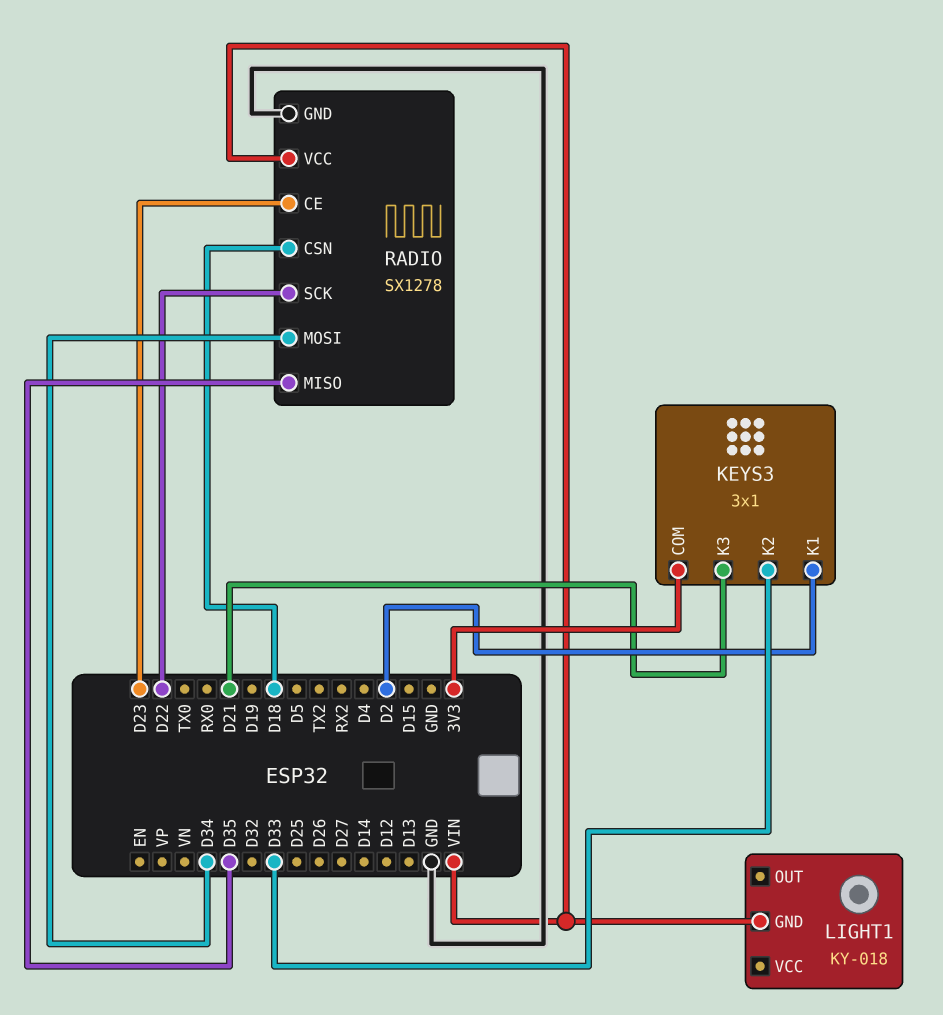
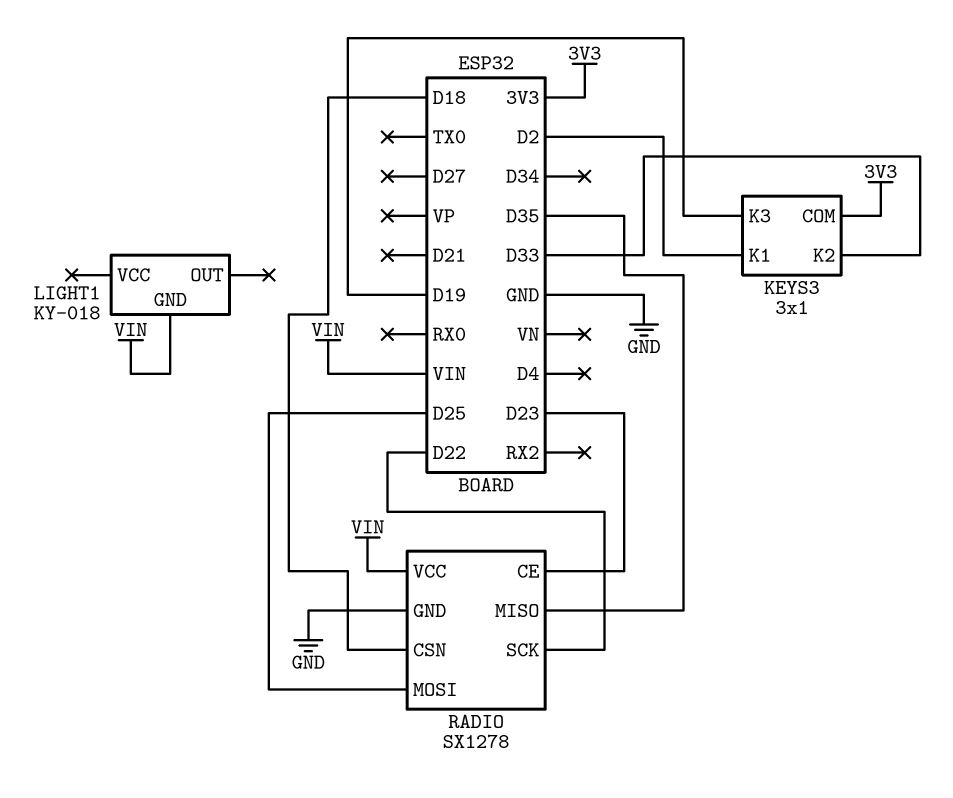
KEYS3 pin K3: D21 -> D19
RADIO pin MOSI: D34 -> D25

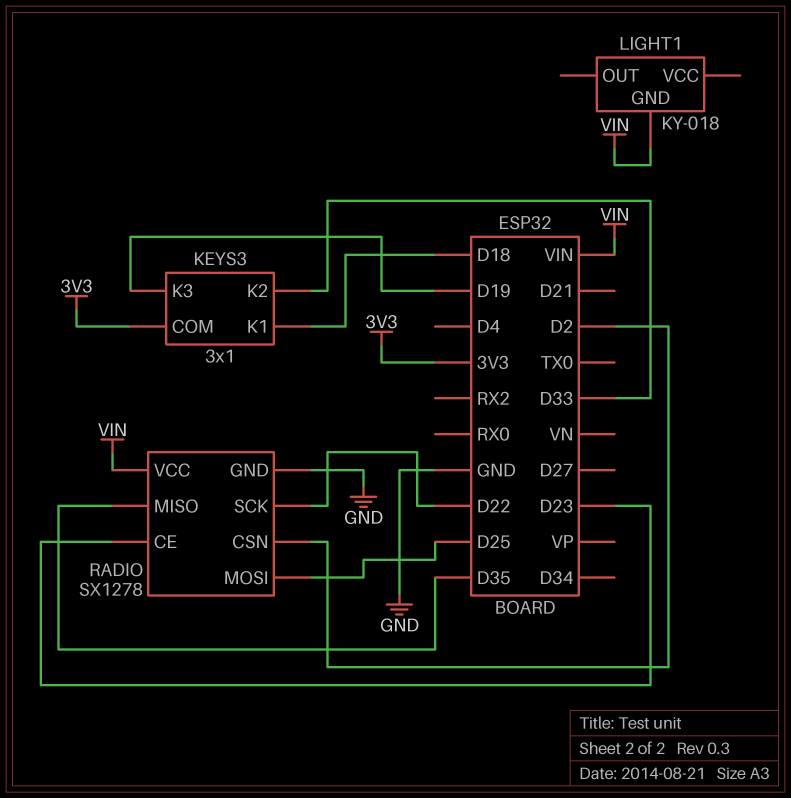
KEYS3 pin K1: D2 -> D18
RADIO pin CSN: D18 -> D2

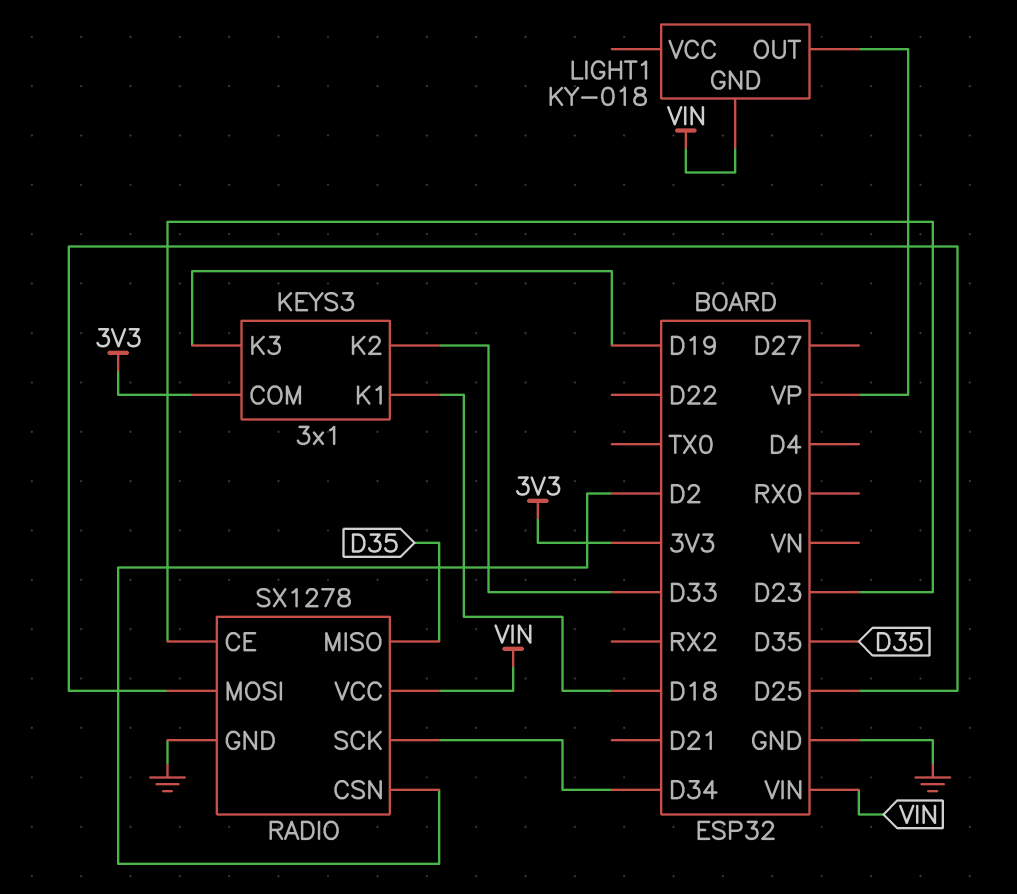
LIGHT1 pin OUT: none -> VP
RADIO pin SCK: D22 -> D34

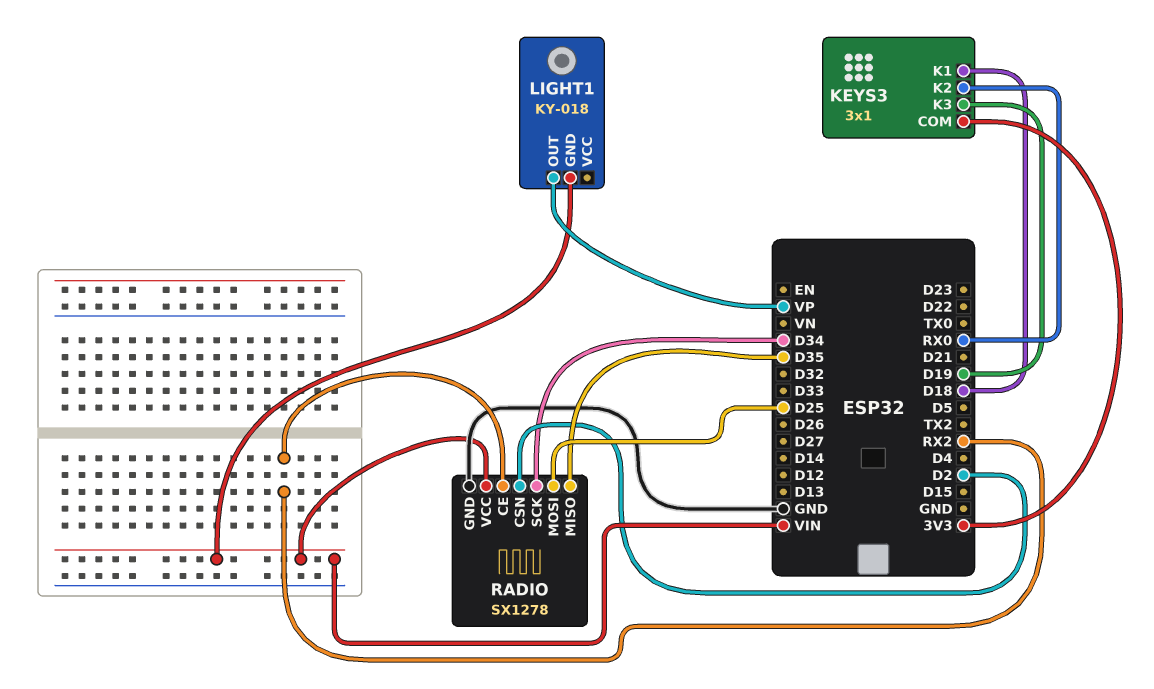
KEYS3 pin K2: D33 -> RX0
RADIO pin CE: D23 -> RX2

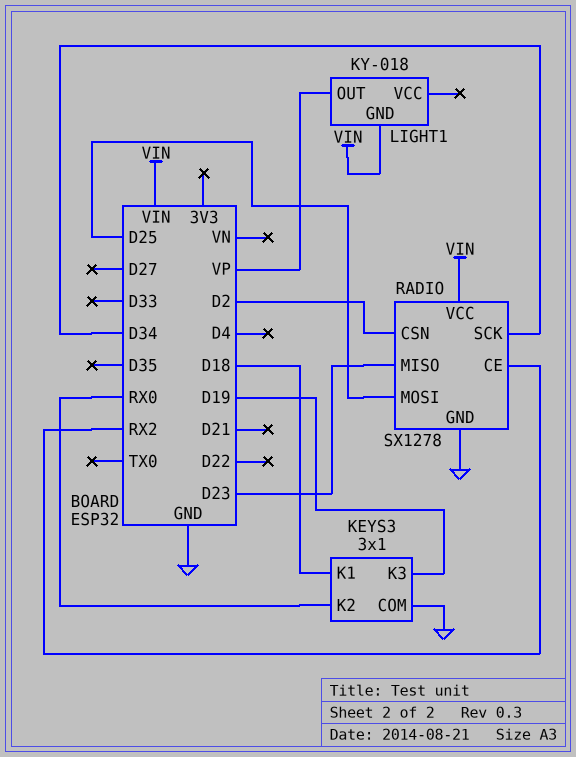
KEYS3 pin COM: 3V3 -> GND
RADIO pin MISO: D35 -> D23

